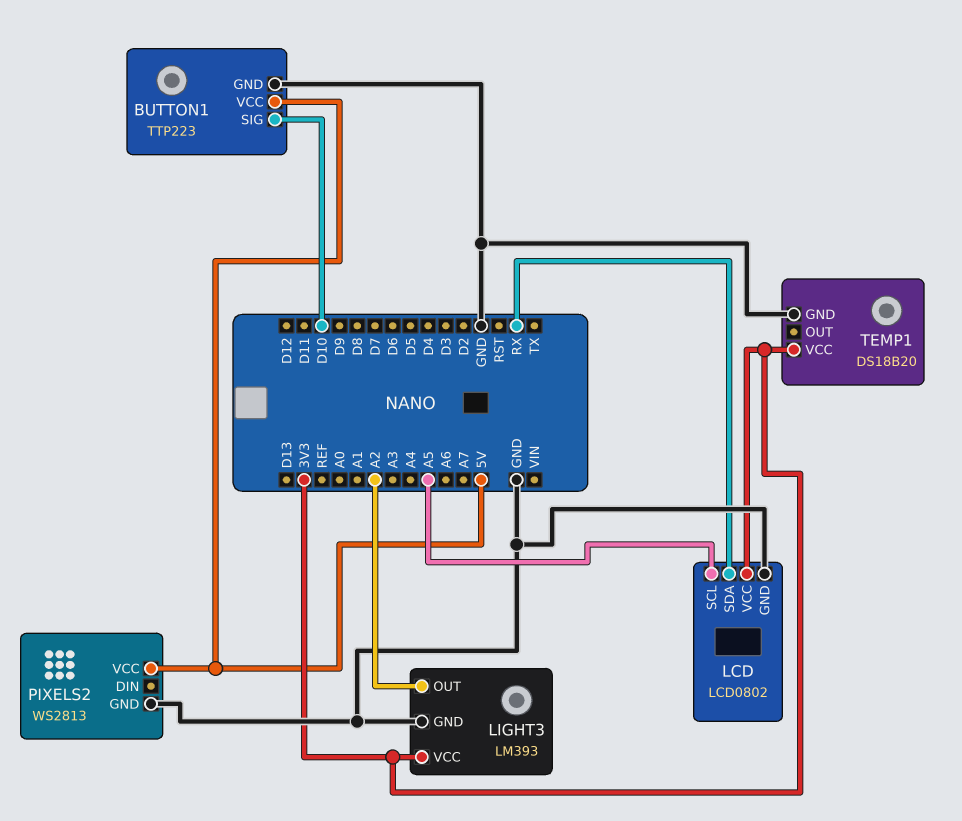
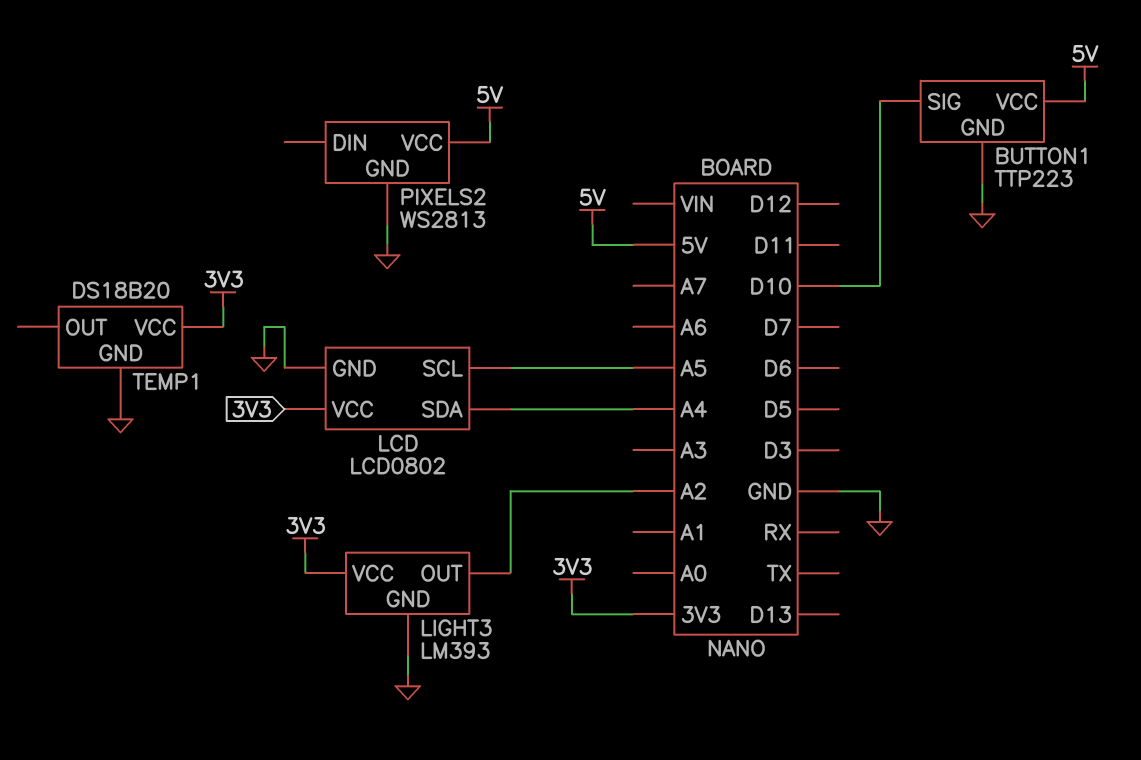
LCD pin SDA: RX -> A4

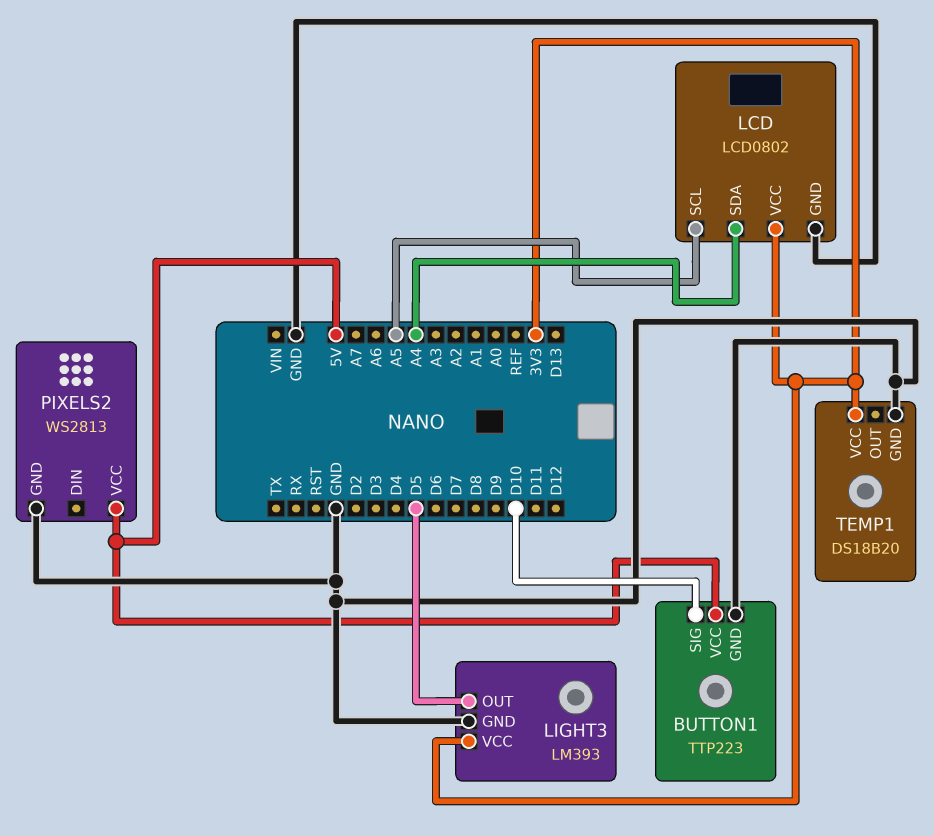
LIGHT3 pin OUT: A2 -> D5

